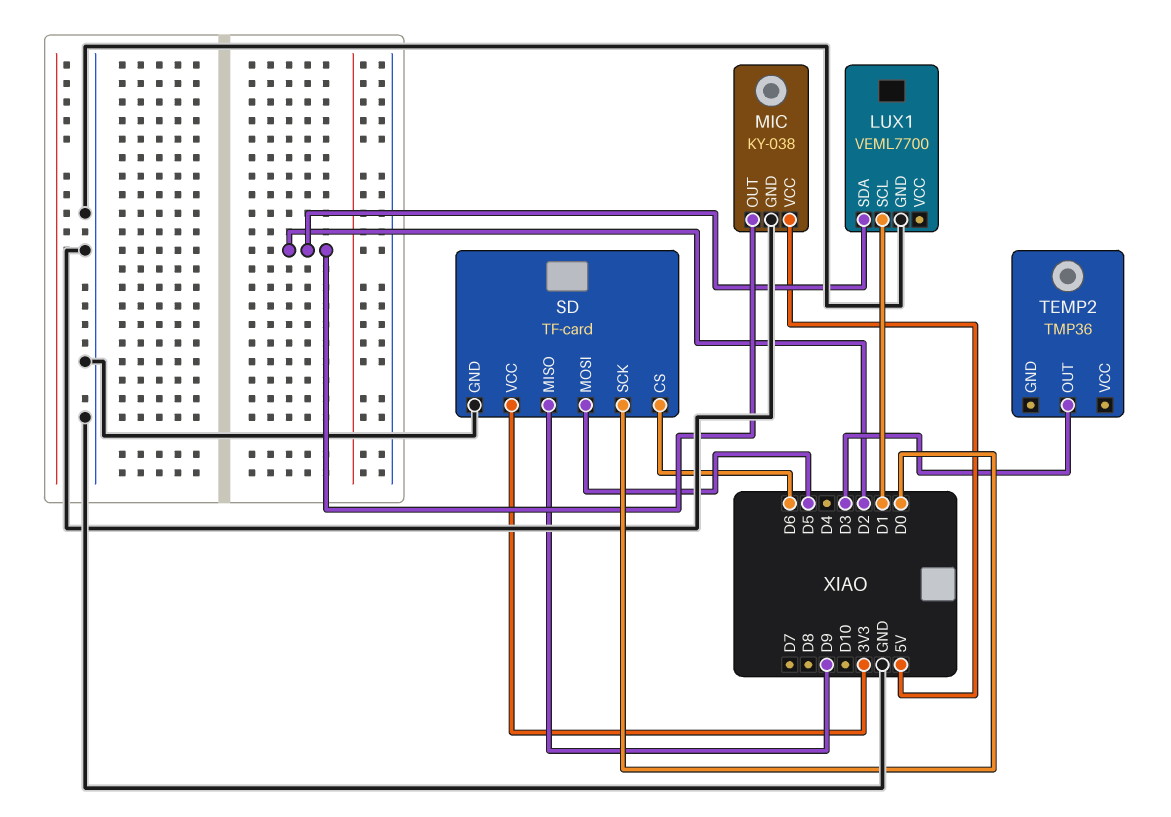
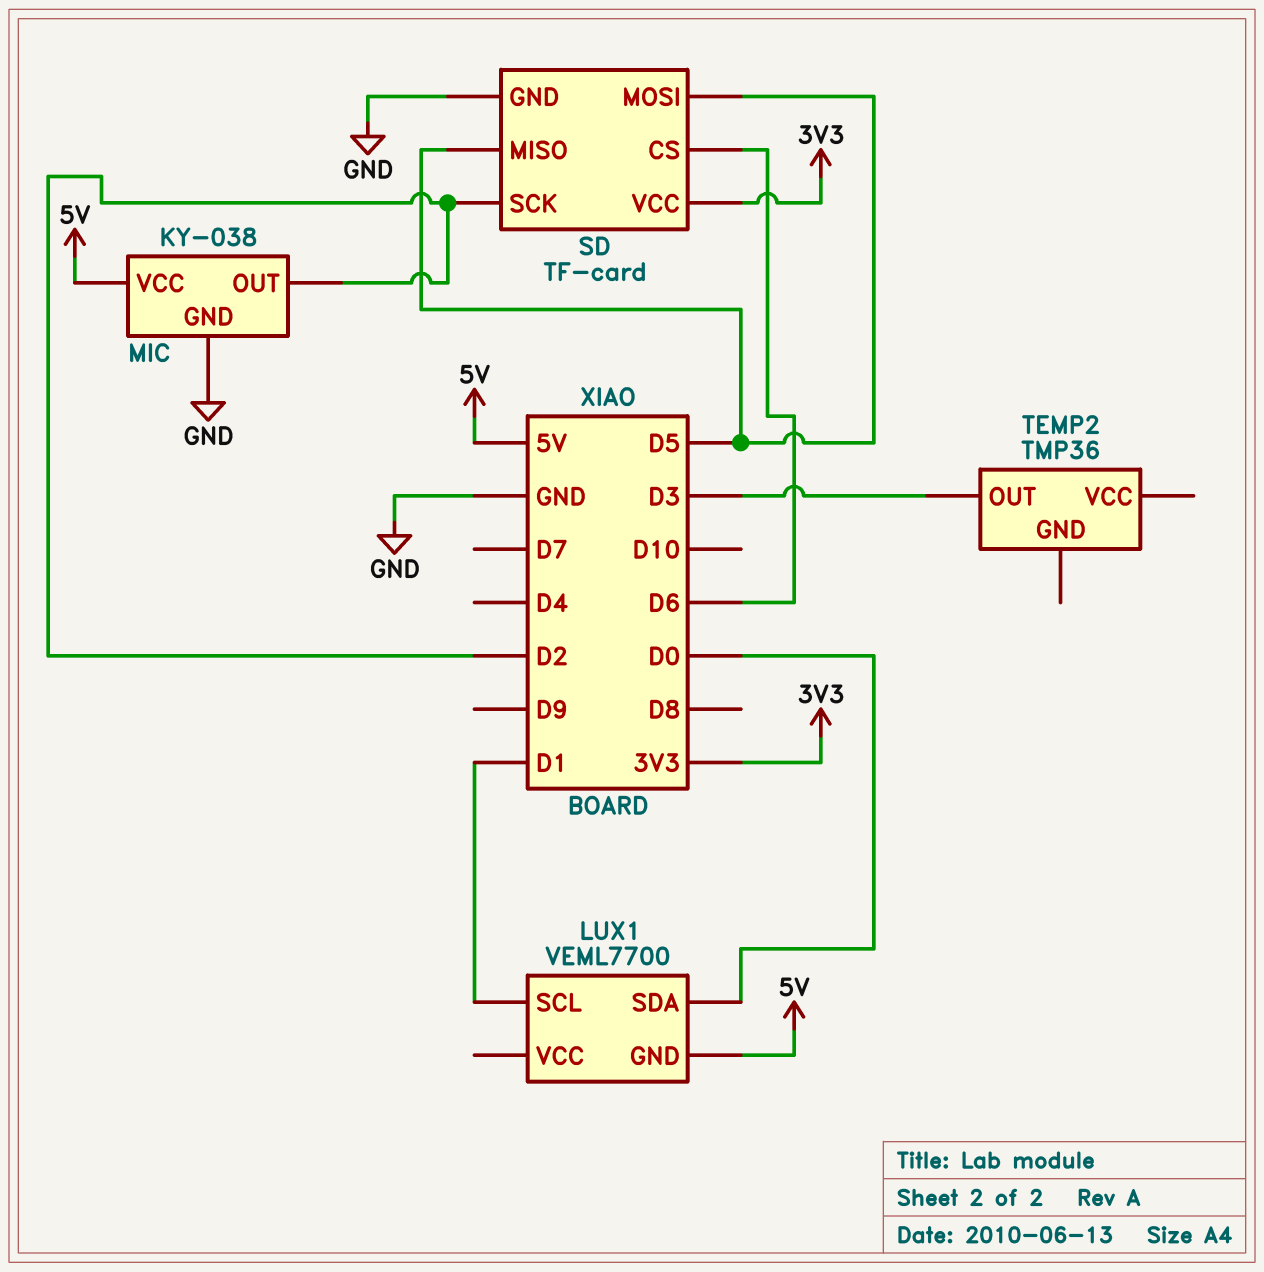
LUX1 pin GND: GND -> 5V
LUX1 pin SDA: D2 -> D0
SD pin MISO: D9 -> D5
SD pin SCK: D0 -> D2

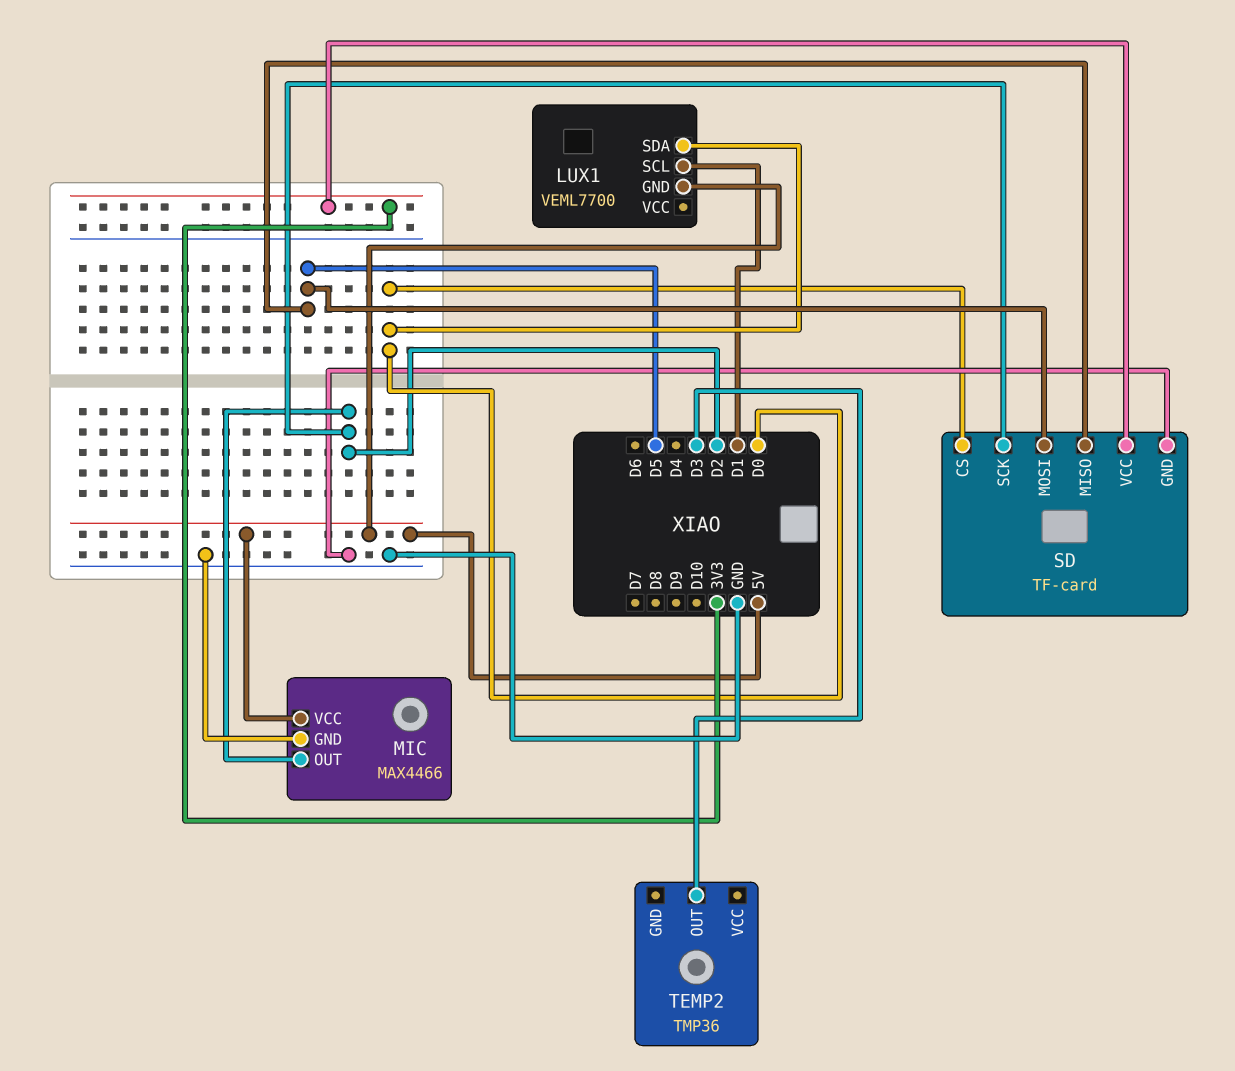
MIC: KY-038 -> MAX4466
SD pin CS: D6 -> D0

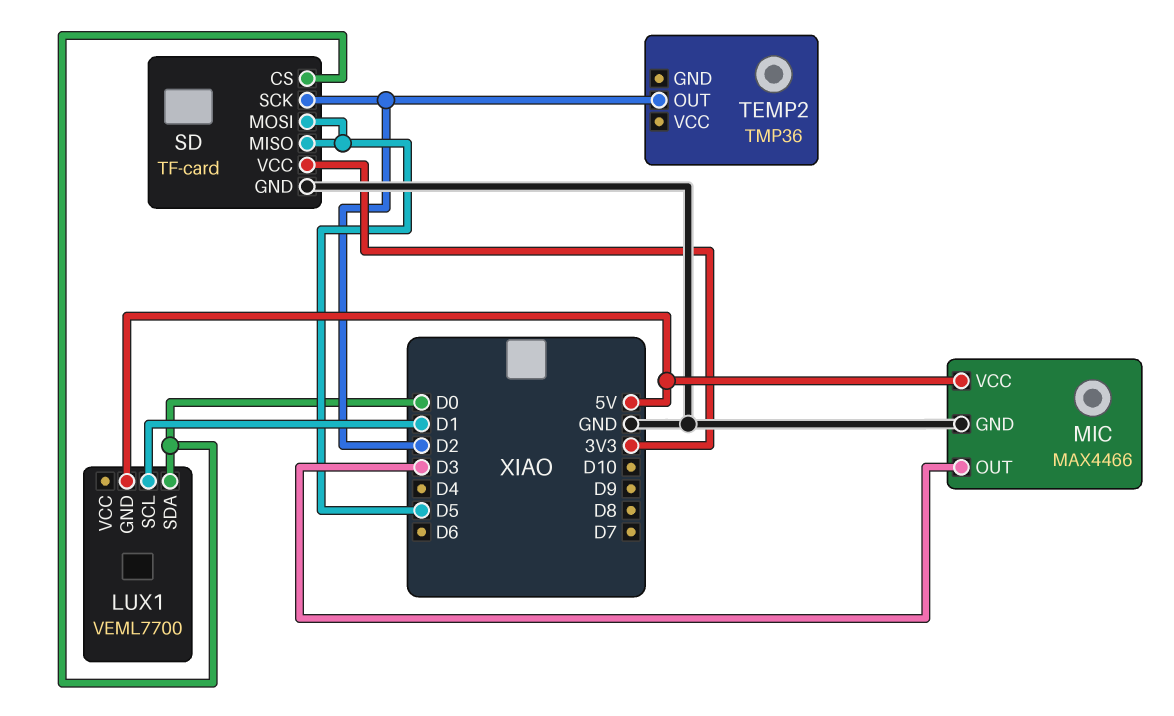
MIC pin OUT: D2 -> D3
TEMP2 pin OUT: D3 -> D2

